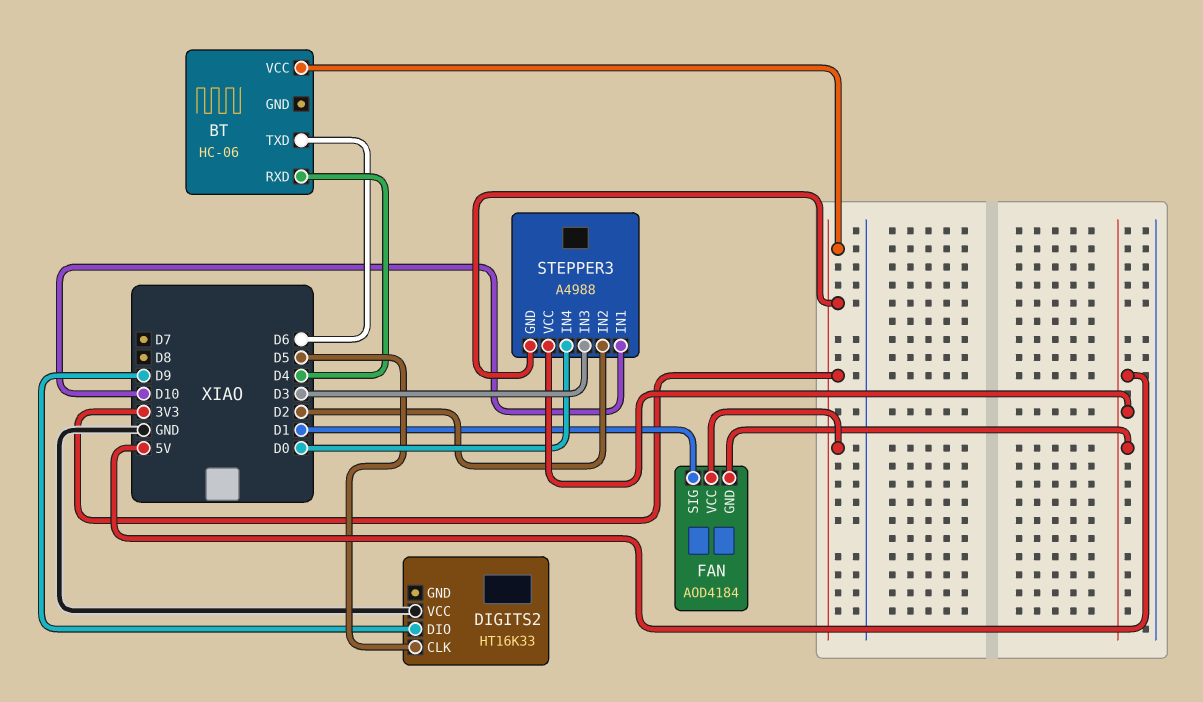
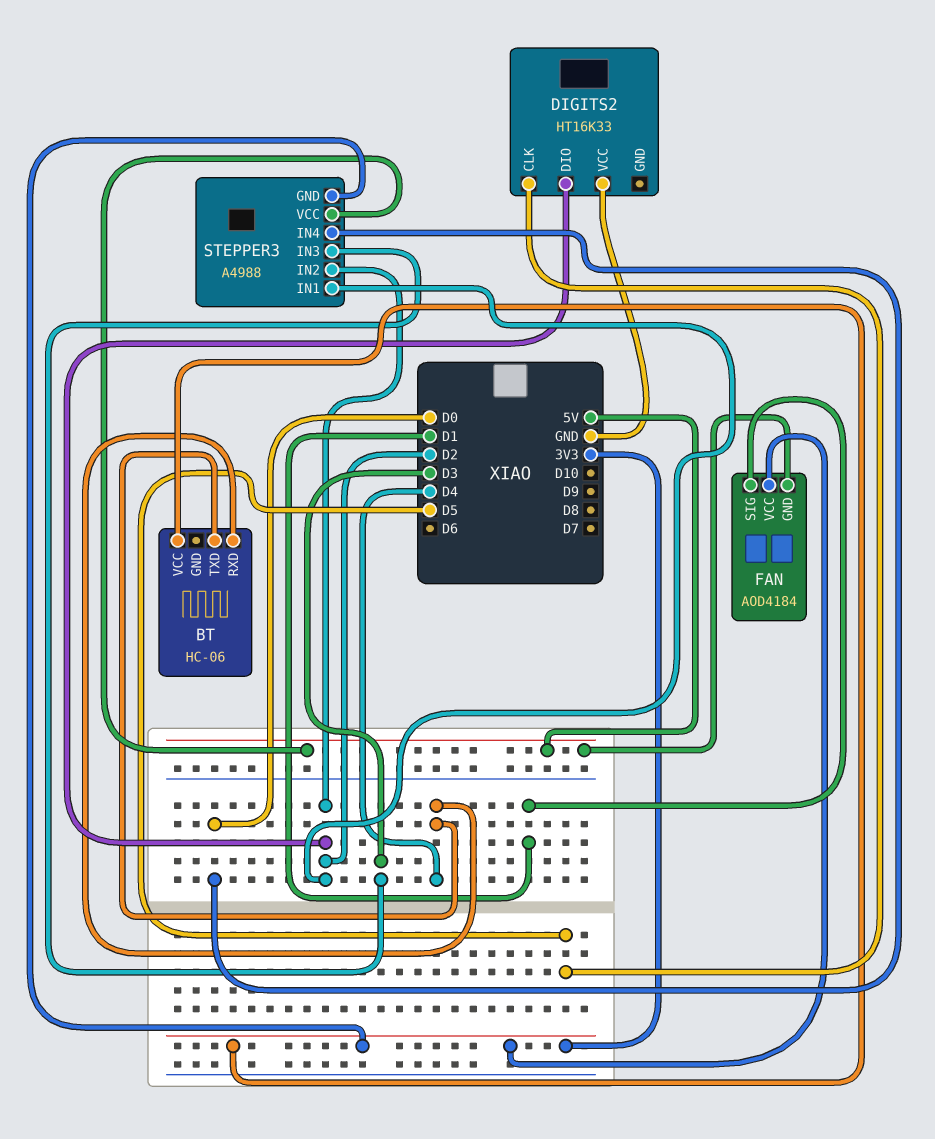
BT pin TXD: D6 -> D4
DIGITS2 pin DIO: D9 -> D2
STEPPER3 pin IN1: D10 -> D2

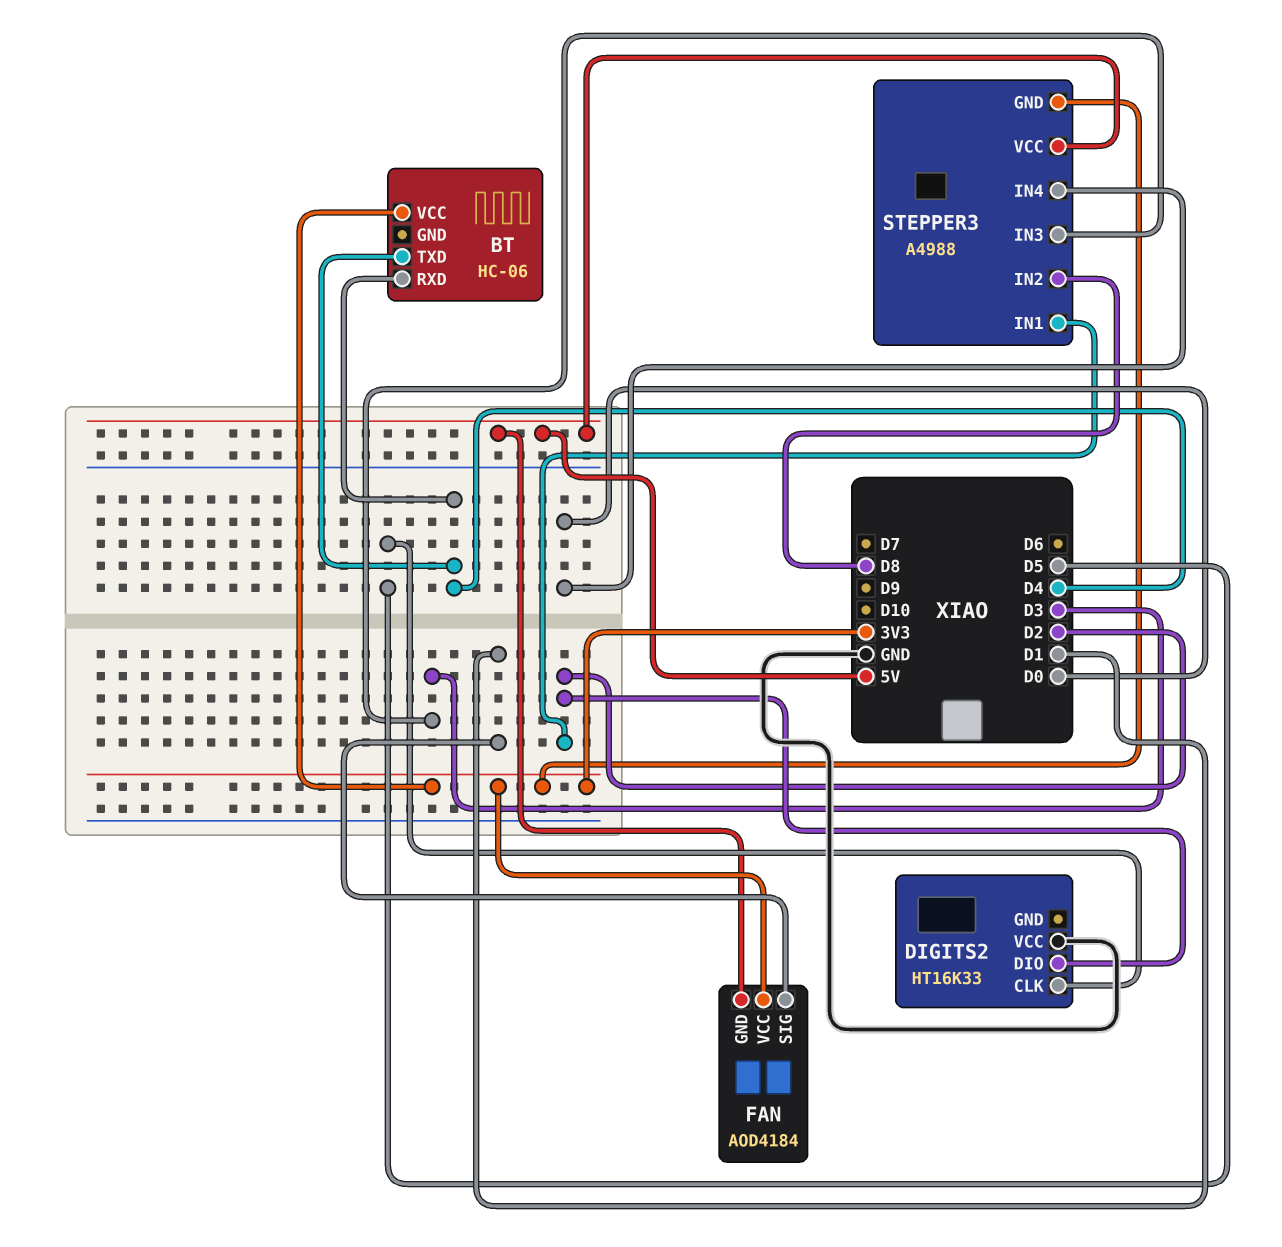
STEPPER3 pin IN2: D2 -> D8

